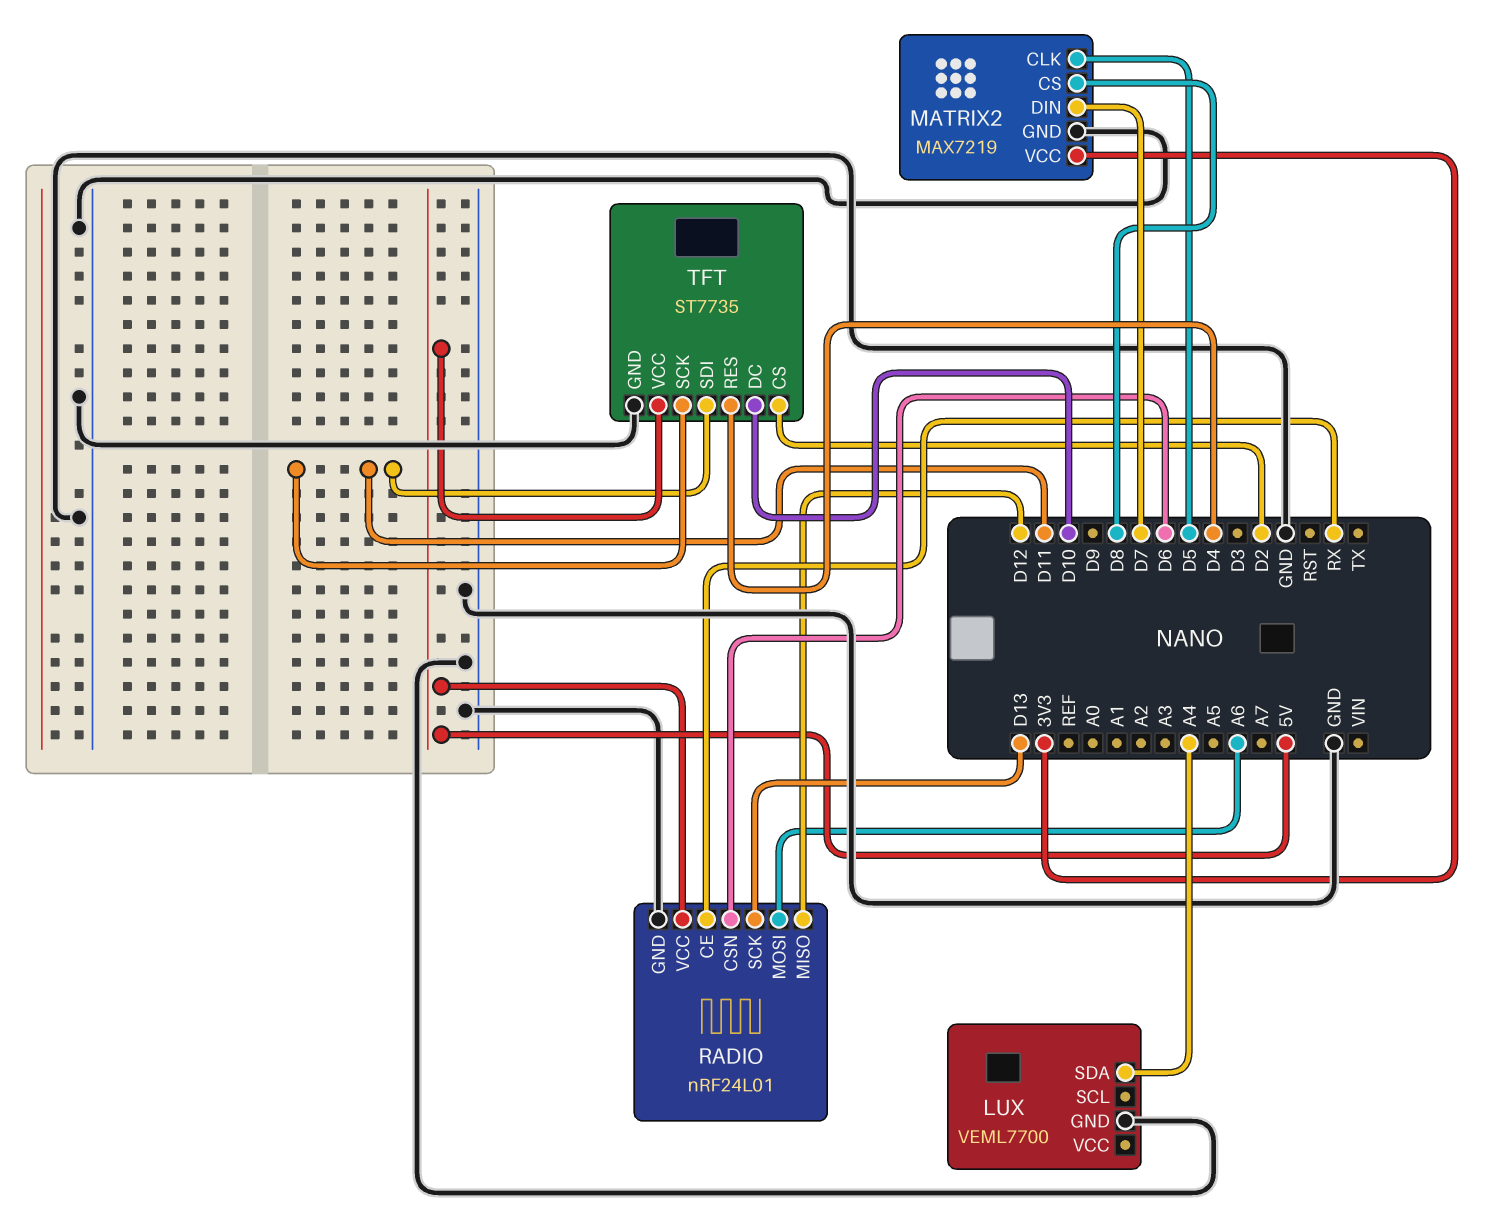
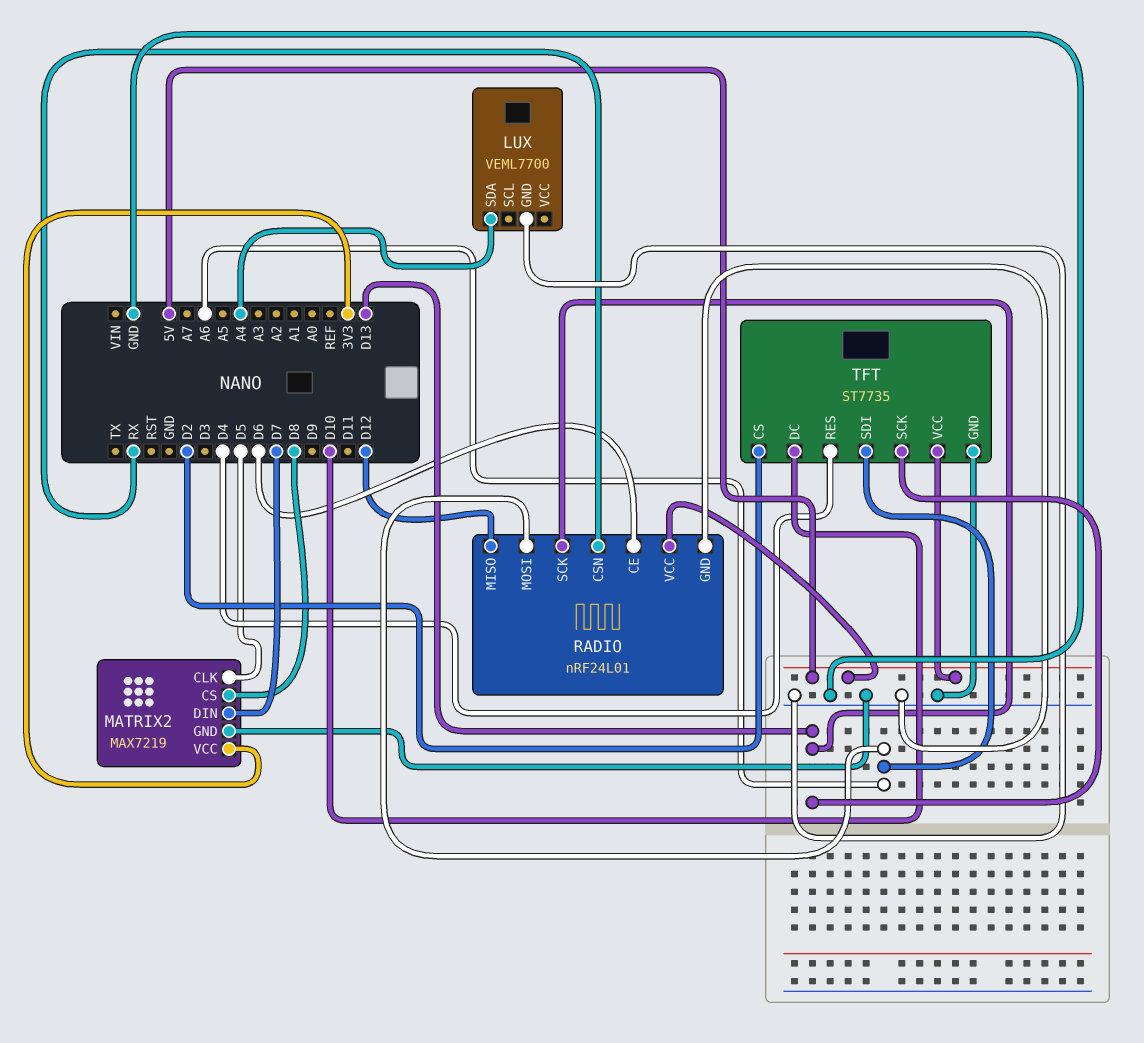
RADIO pin CE: RX -> D6
RADIO pin CSN: D6 -> RX
TFT pin SCK: D11 -> D13
TFT pin SDI: D11 -> A6

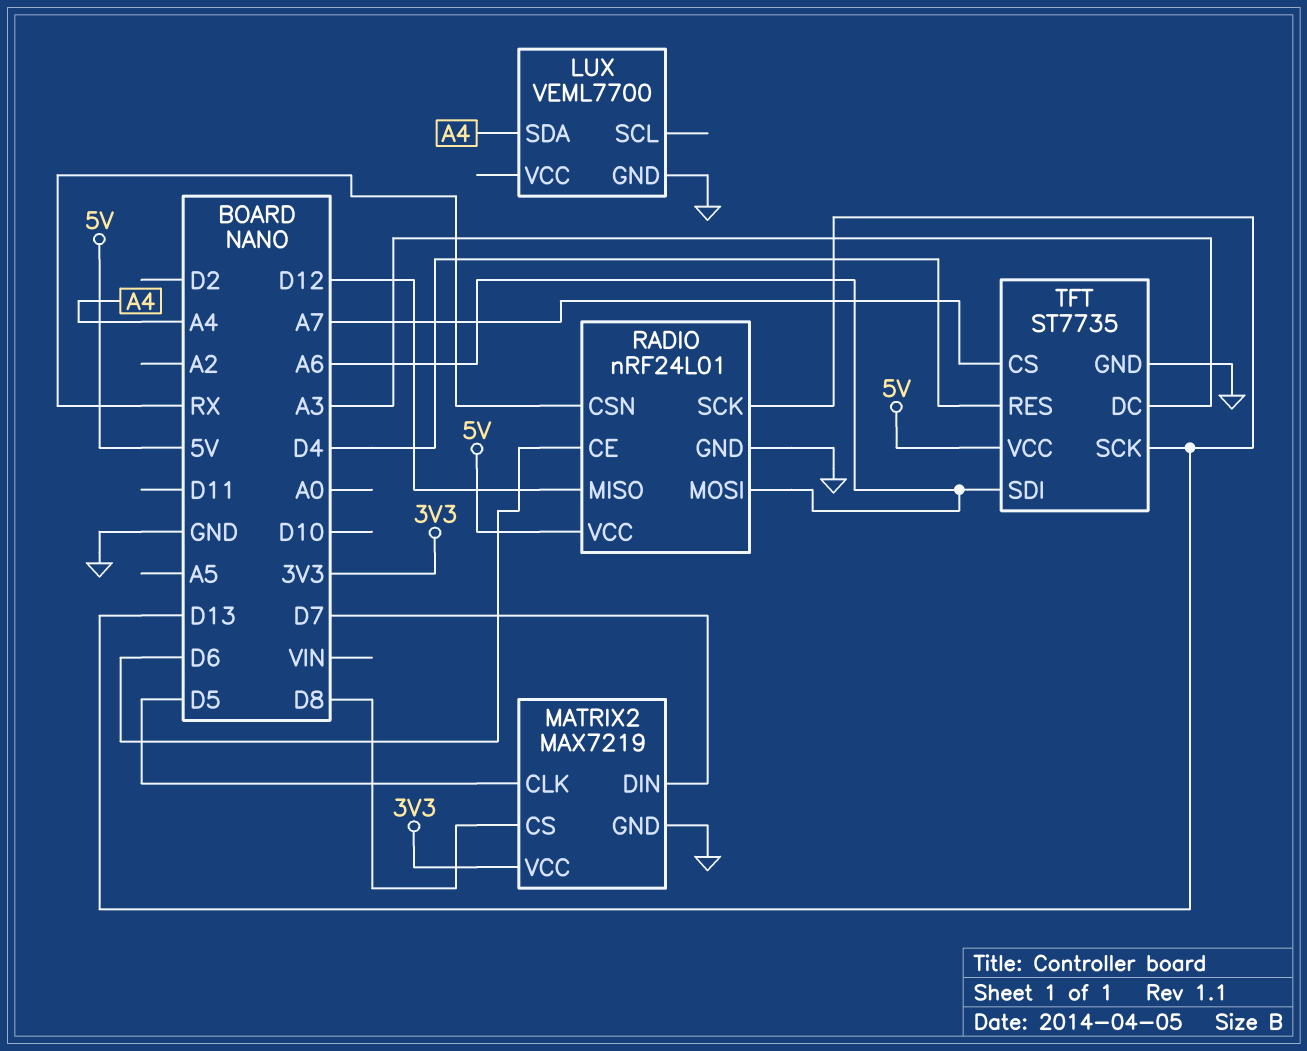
TFT pin CS: D2 -> A7
TFT pin DC: D10 -> A3

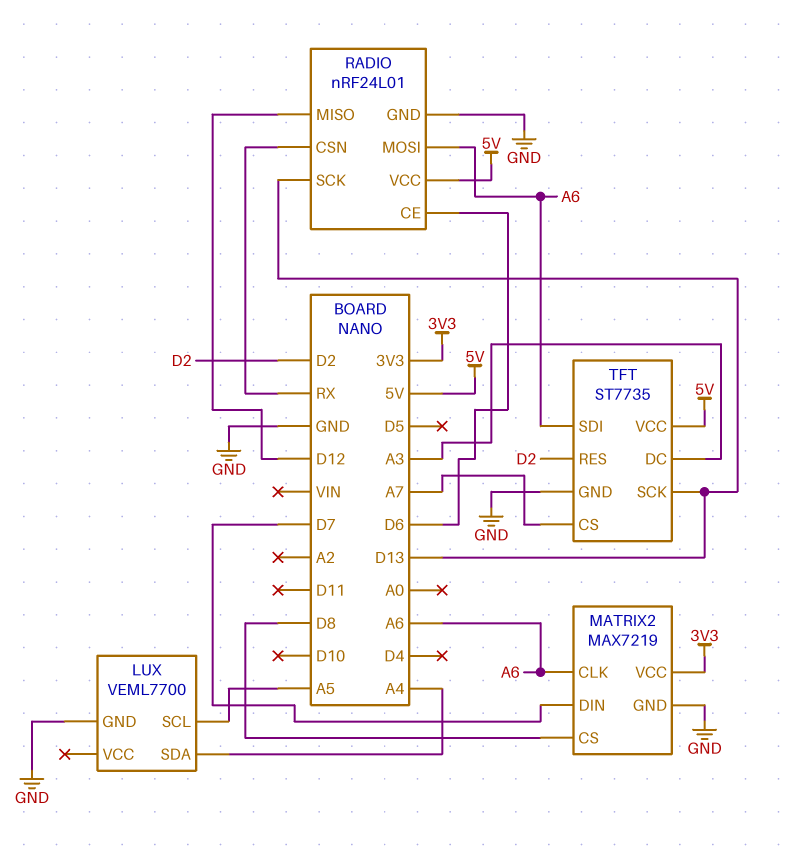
LUX pin SCL: none -> A5
MATRIX2 pin CLK: D5 -> A6
TFT pin RES: D4 -> D2

